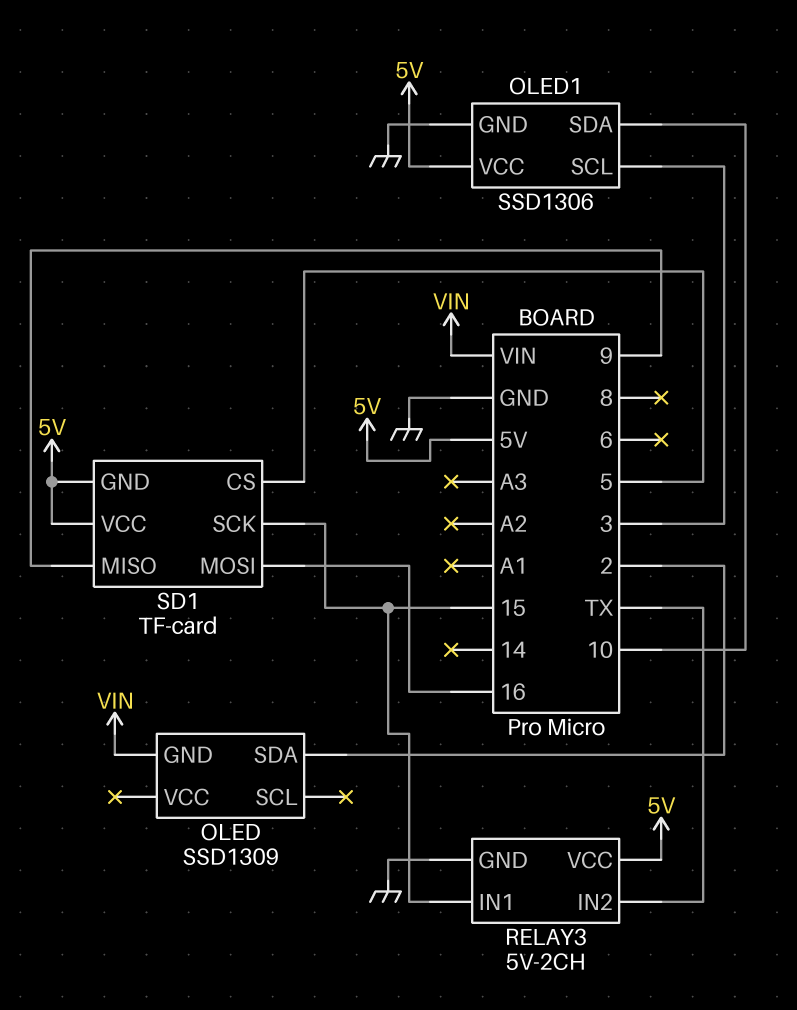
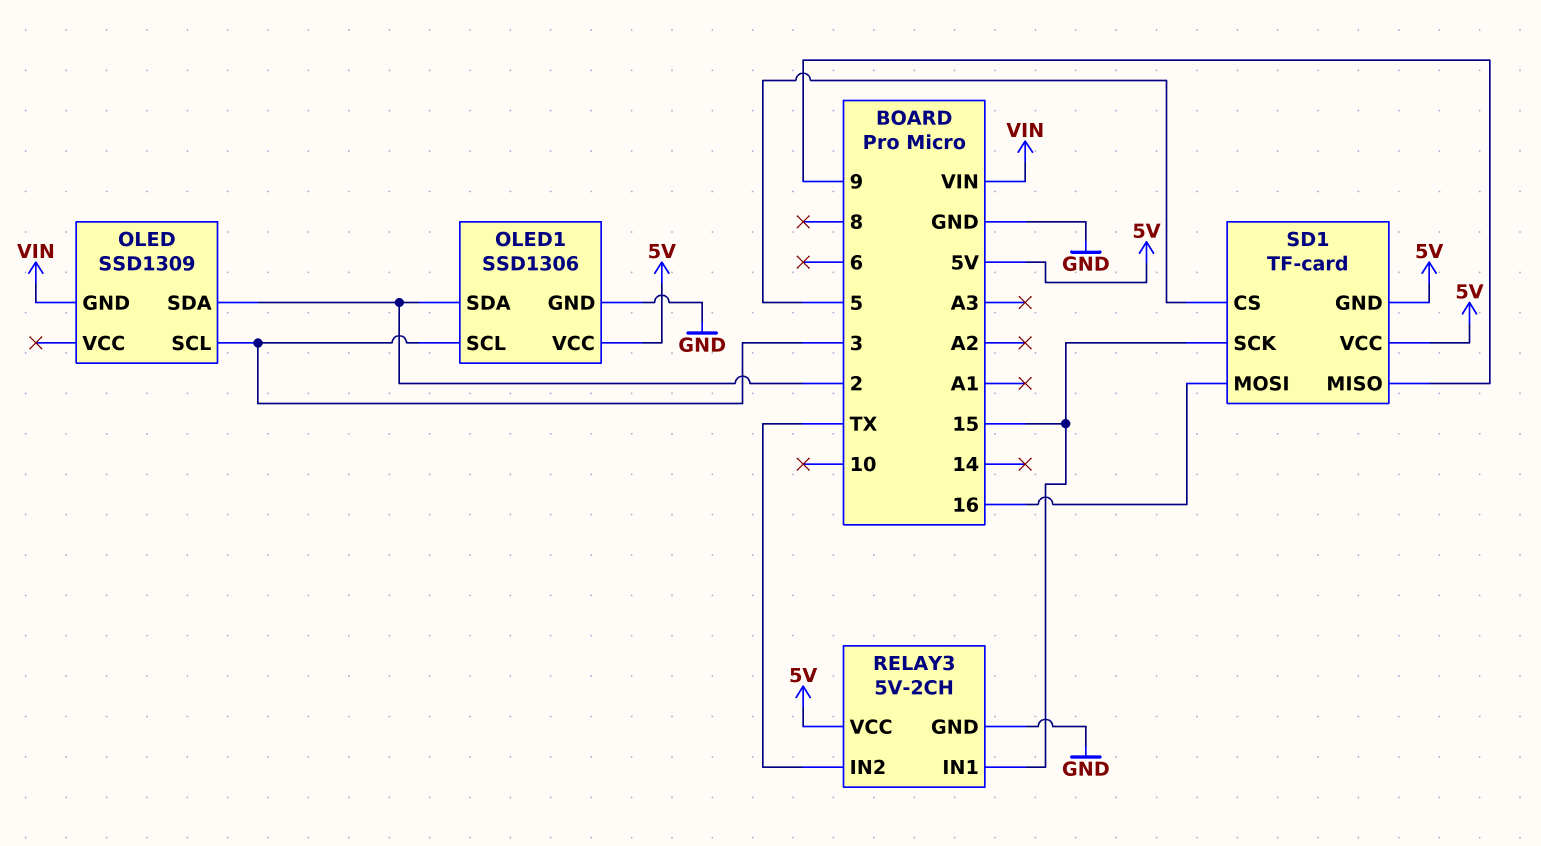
OLED pin SCL: none -> 3
OLED1 pin SDA: 10 -> 2

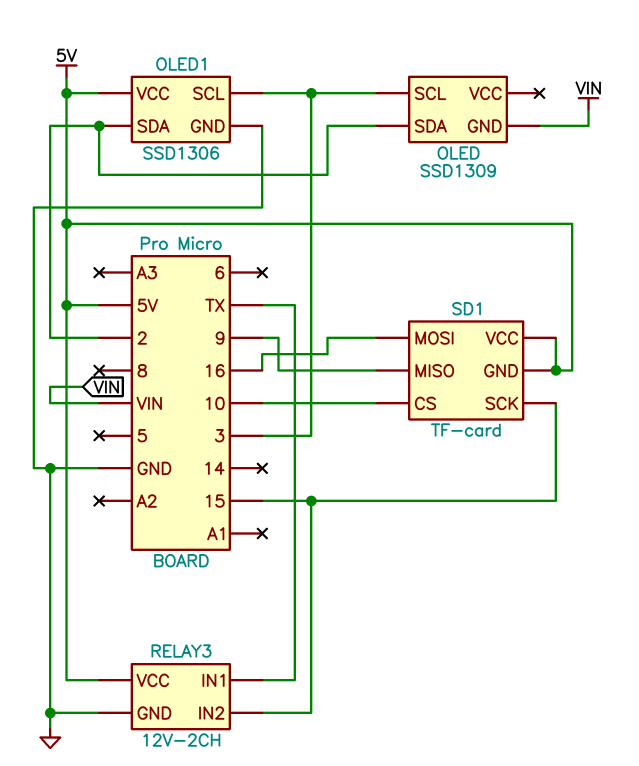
RELAY3: 5V-2CH -> 12V-2CH
RELAY3 pin IN1: 15 -> TX
RELAY3 pin IN2: TX -> 15
SD1 pin CS: 5 -> 10

